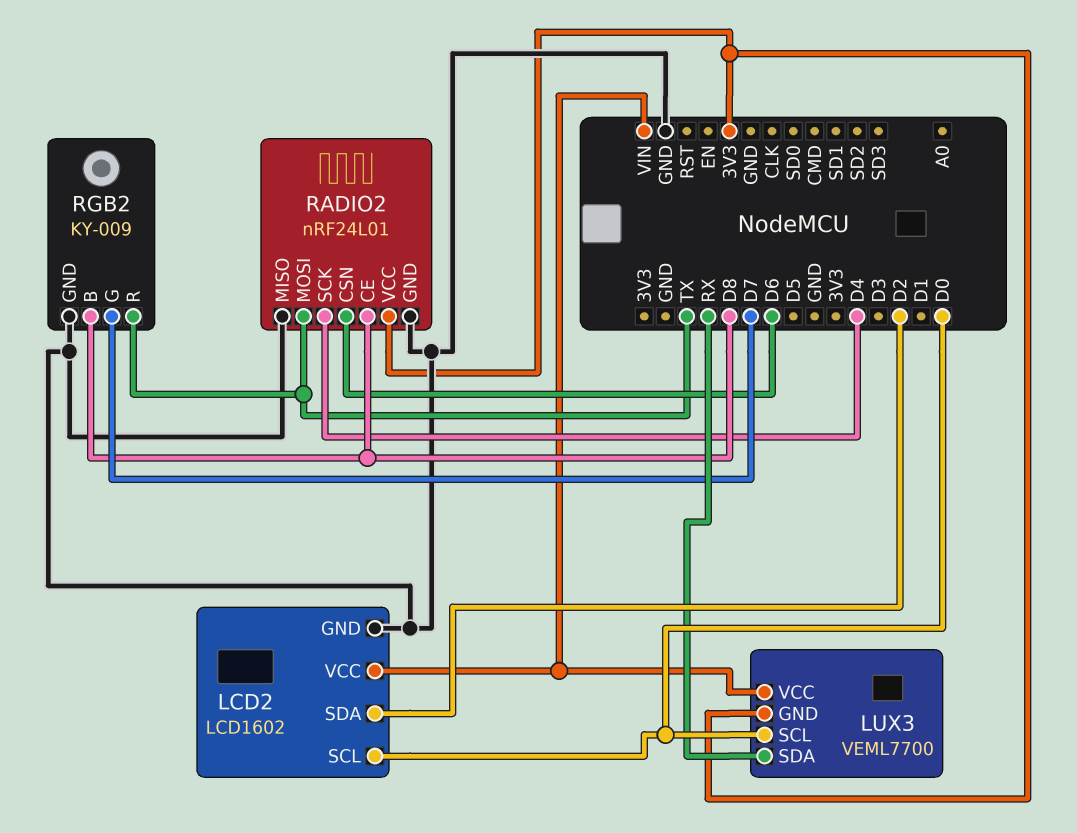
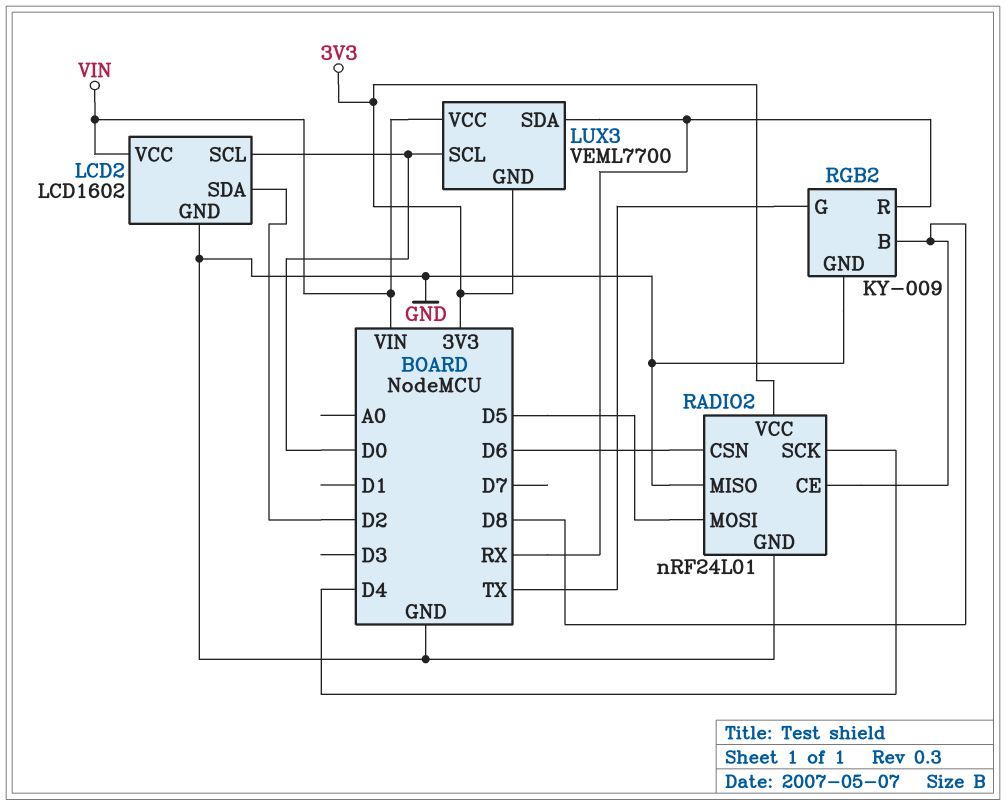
RADIO2 pin MOSI: TX -> D5
RGB2 pin G: D7 -> TX
RGB2 pin R: TX -> RX

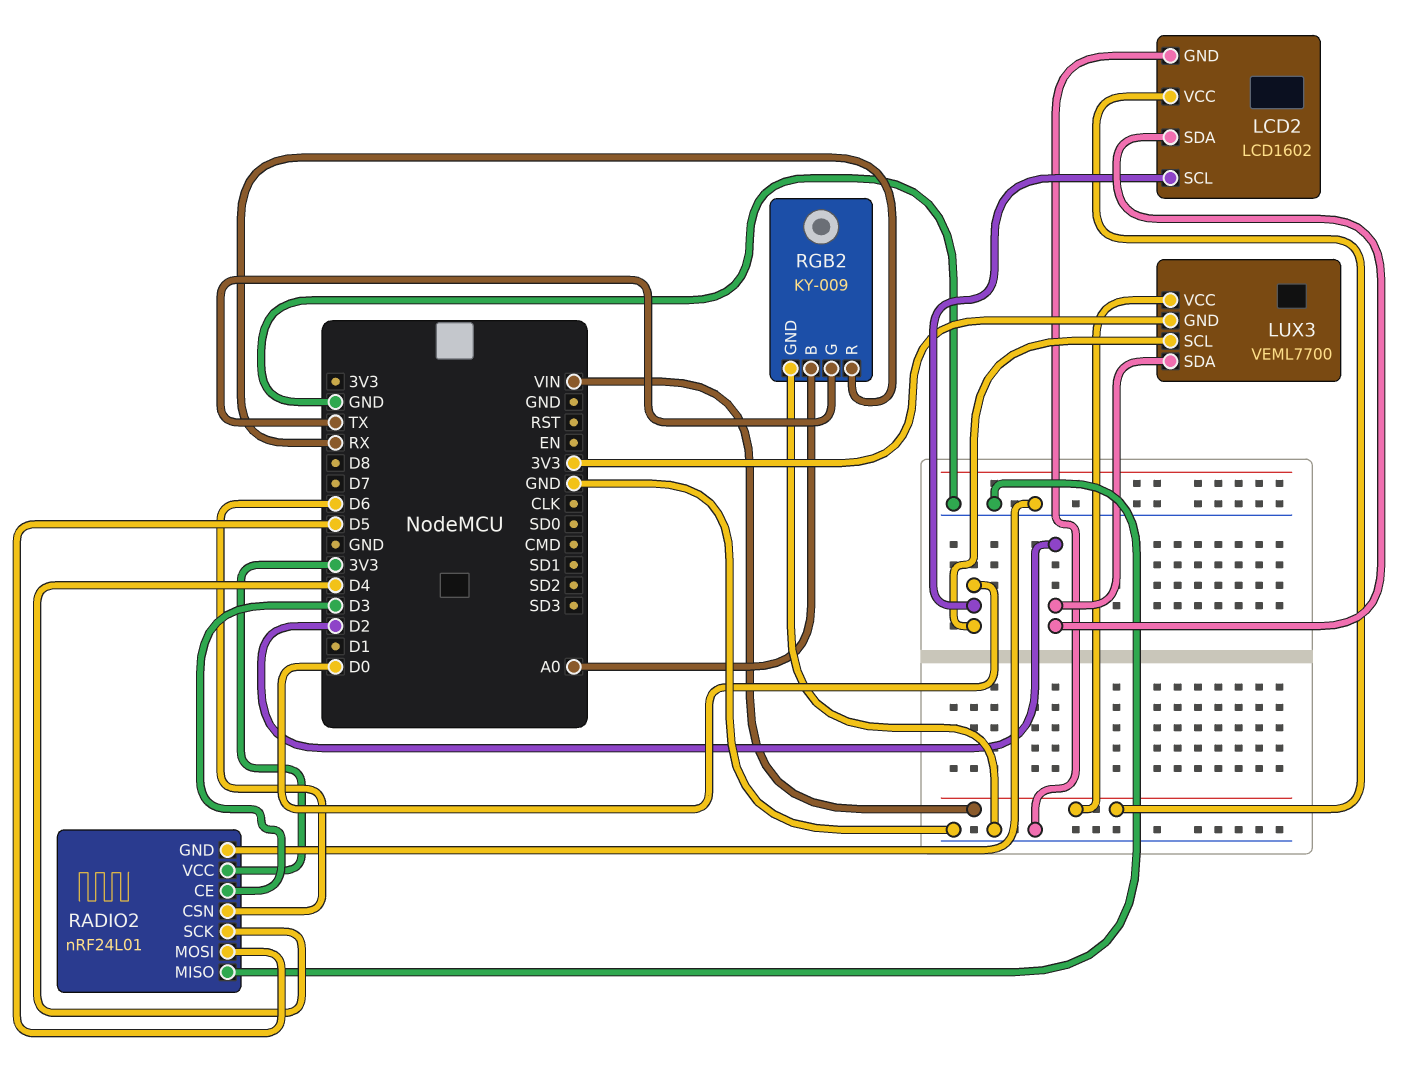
LUX3 pin SDA: RX -> D2
RADIO2 pin CE: D8 -> D3
RGB2 pin B: D8 -> A0

